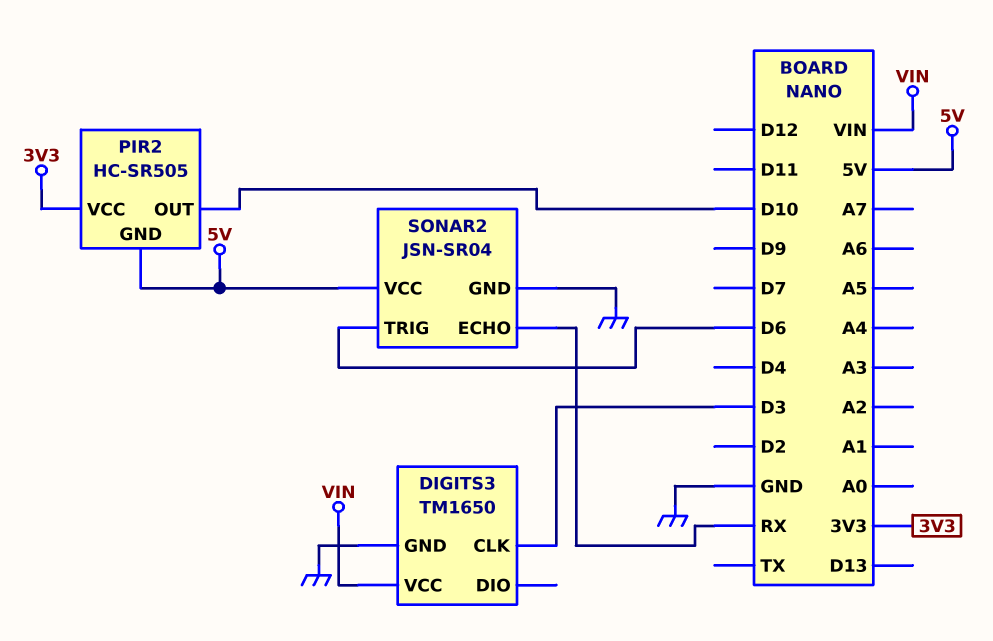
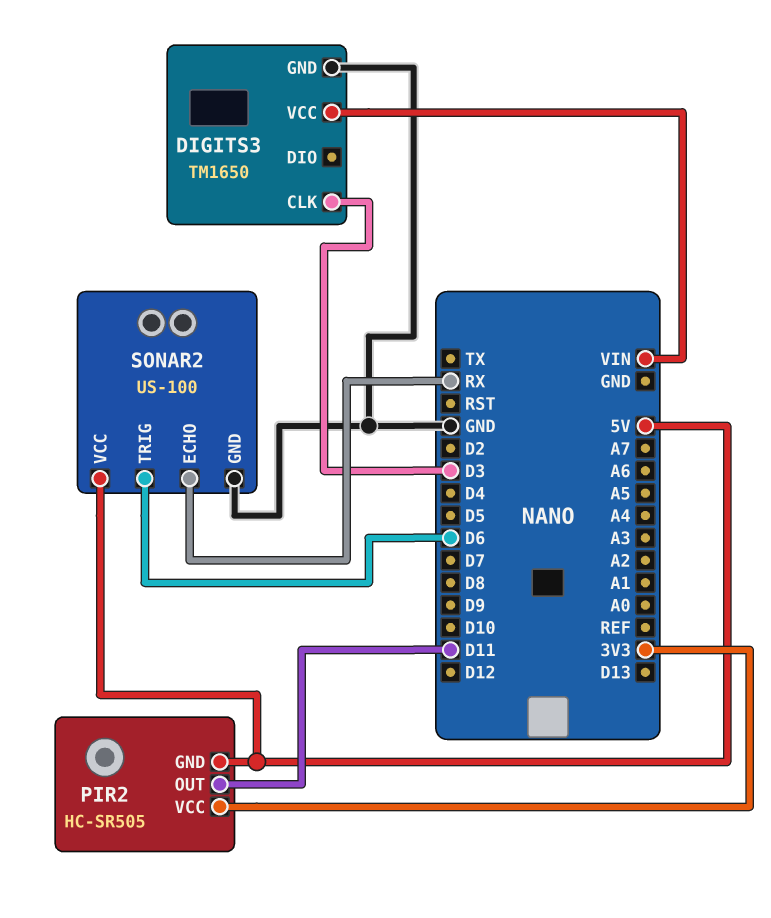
PIR2 pin OUT: D10 -> D11
SONAR2: JSN-SR04 -> US-100

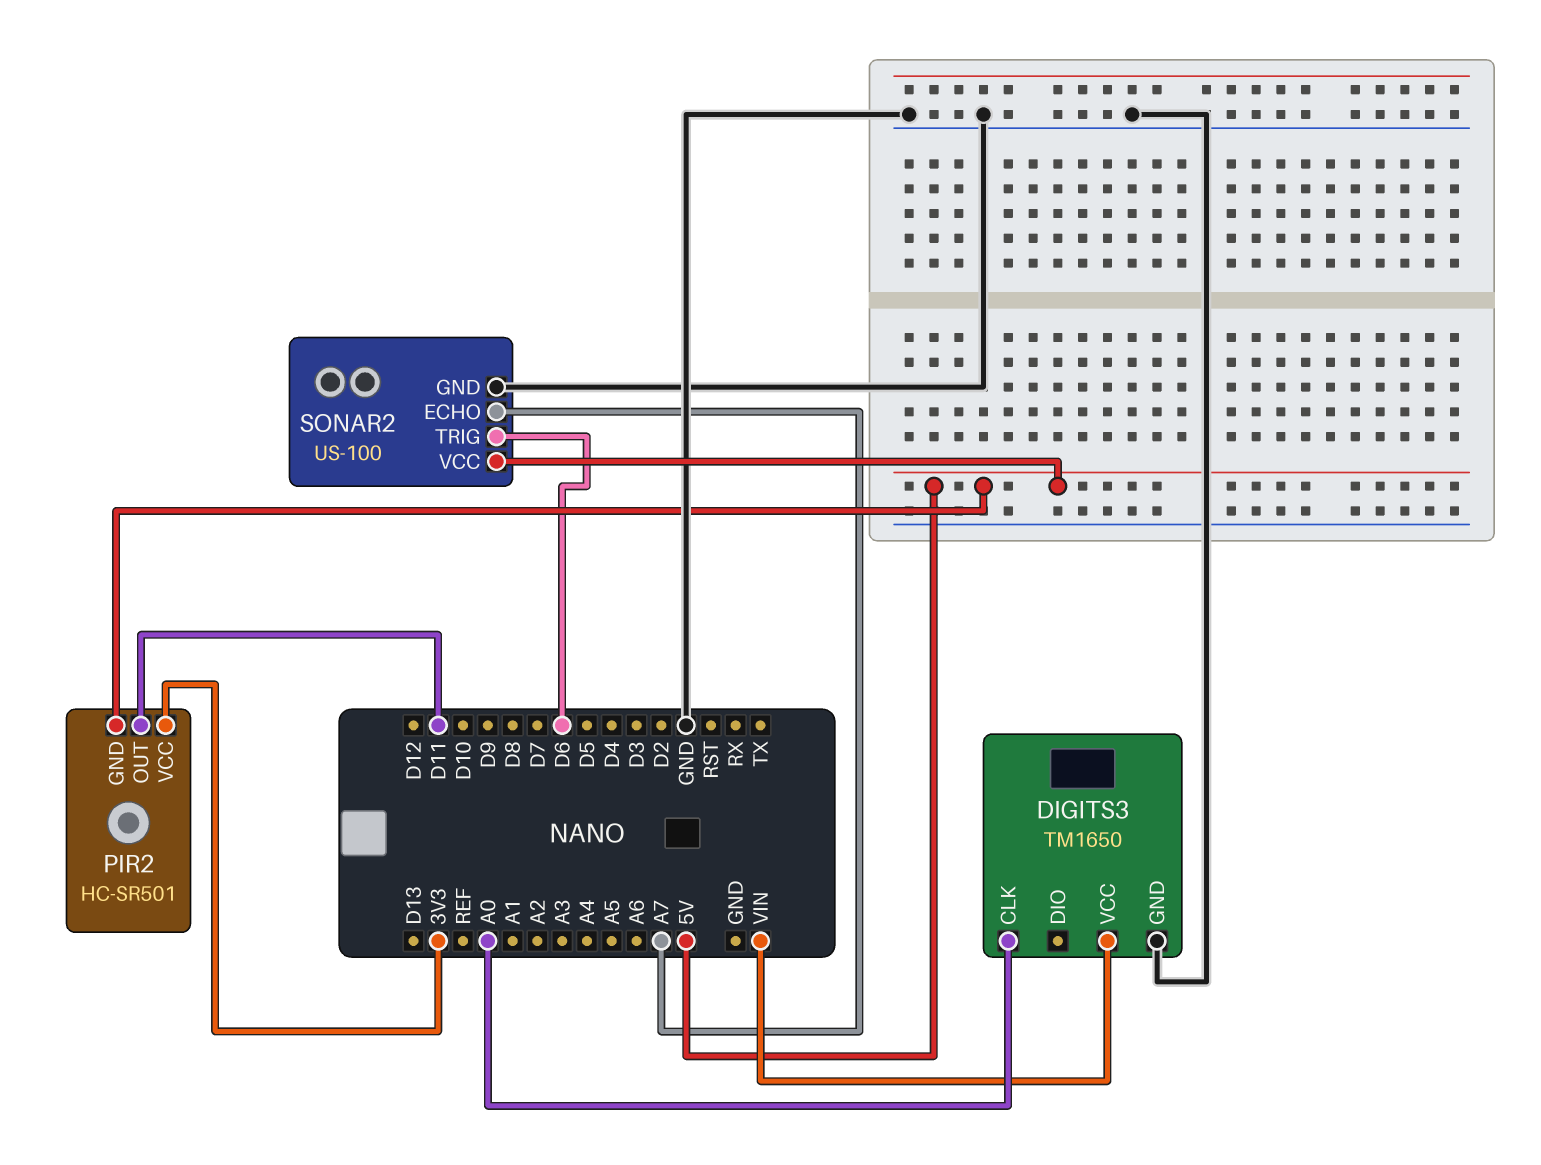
DIGITS3 pin CLK: D3 -> A0
PIR2: HC-SR505 -> HC-SR501
SONAR2 pin ECHO: RX -> A7

